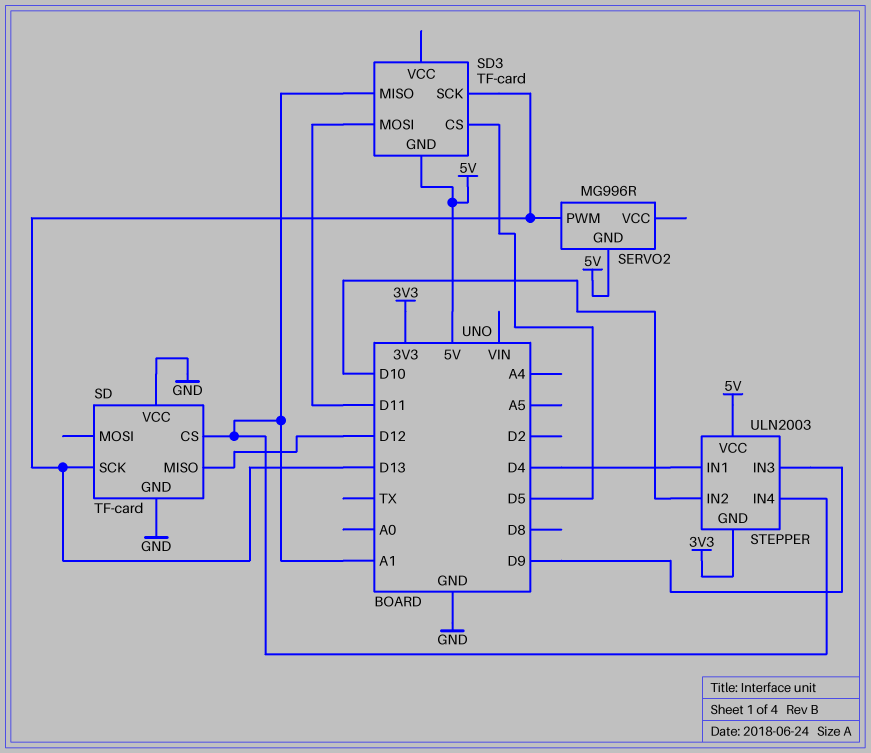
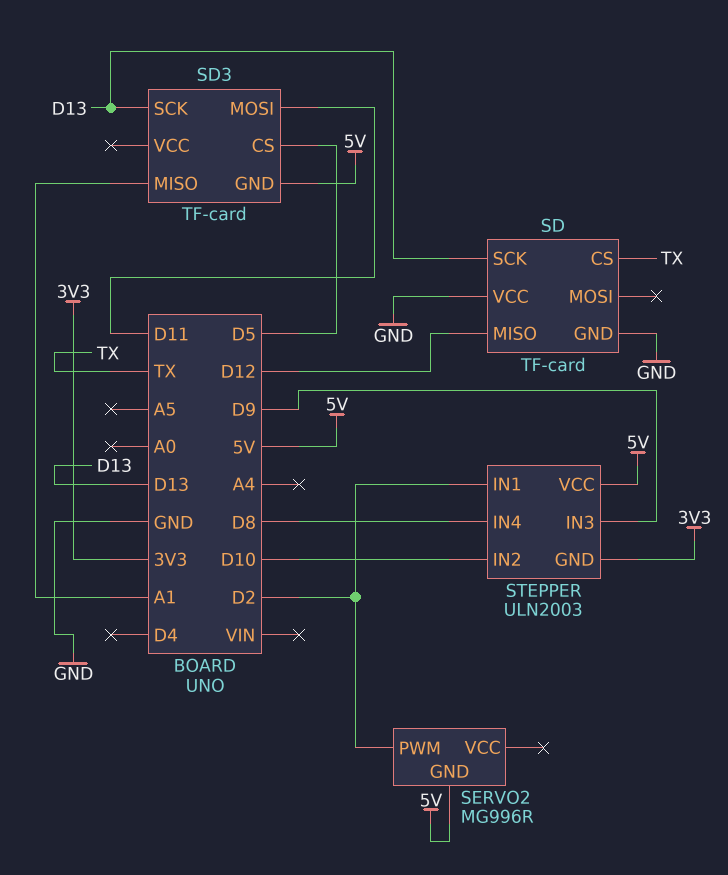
SD pin CS: A1 -> TX
SERVO2 pin PWM: D13 -> D2
STEPPER pin IN1: D4 -> D2
STEPPER pin IN4: A1 -> D8

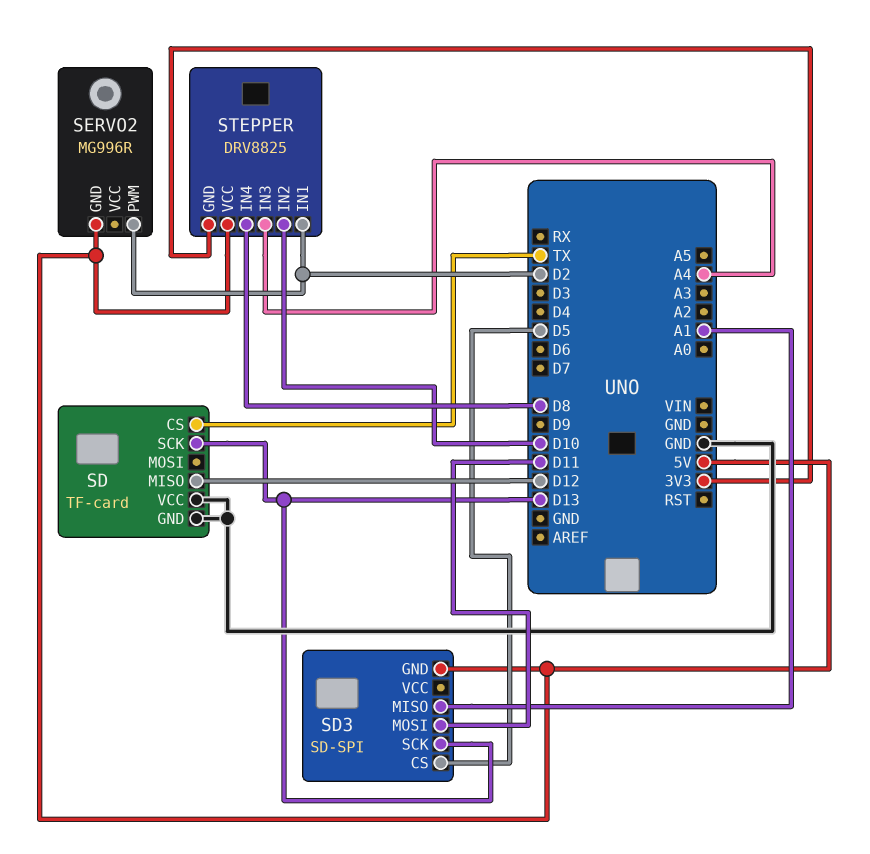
SD3: TF-card -> SD-SPI
STEPPER: ULN2003 -> DRV8825
STEPPER pin IN3: D9 -> A4

